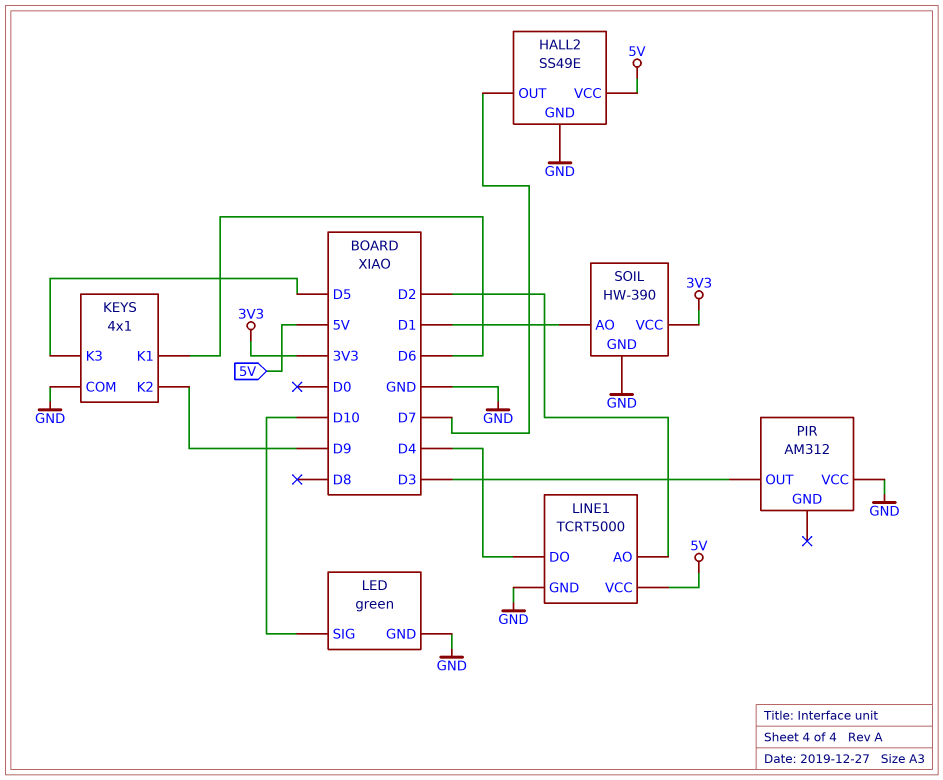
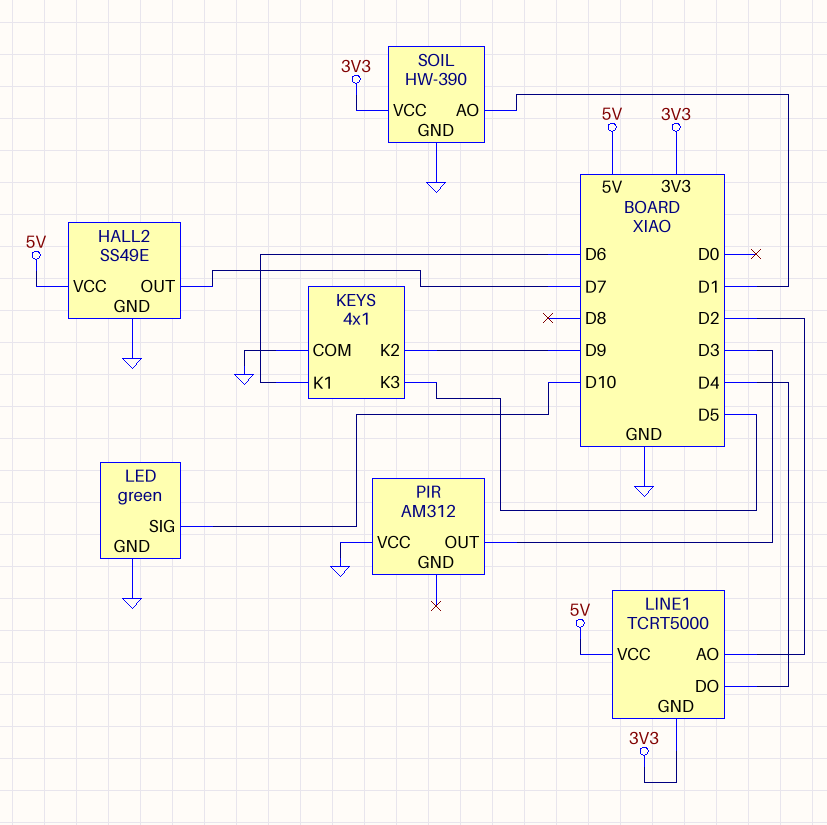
LINE1 pin GND: GND -> 3V3

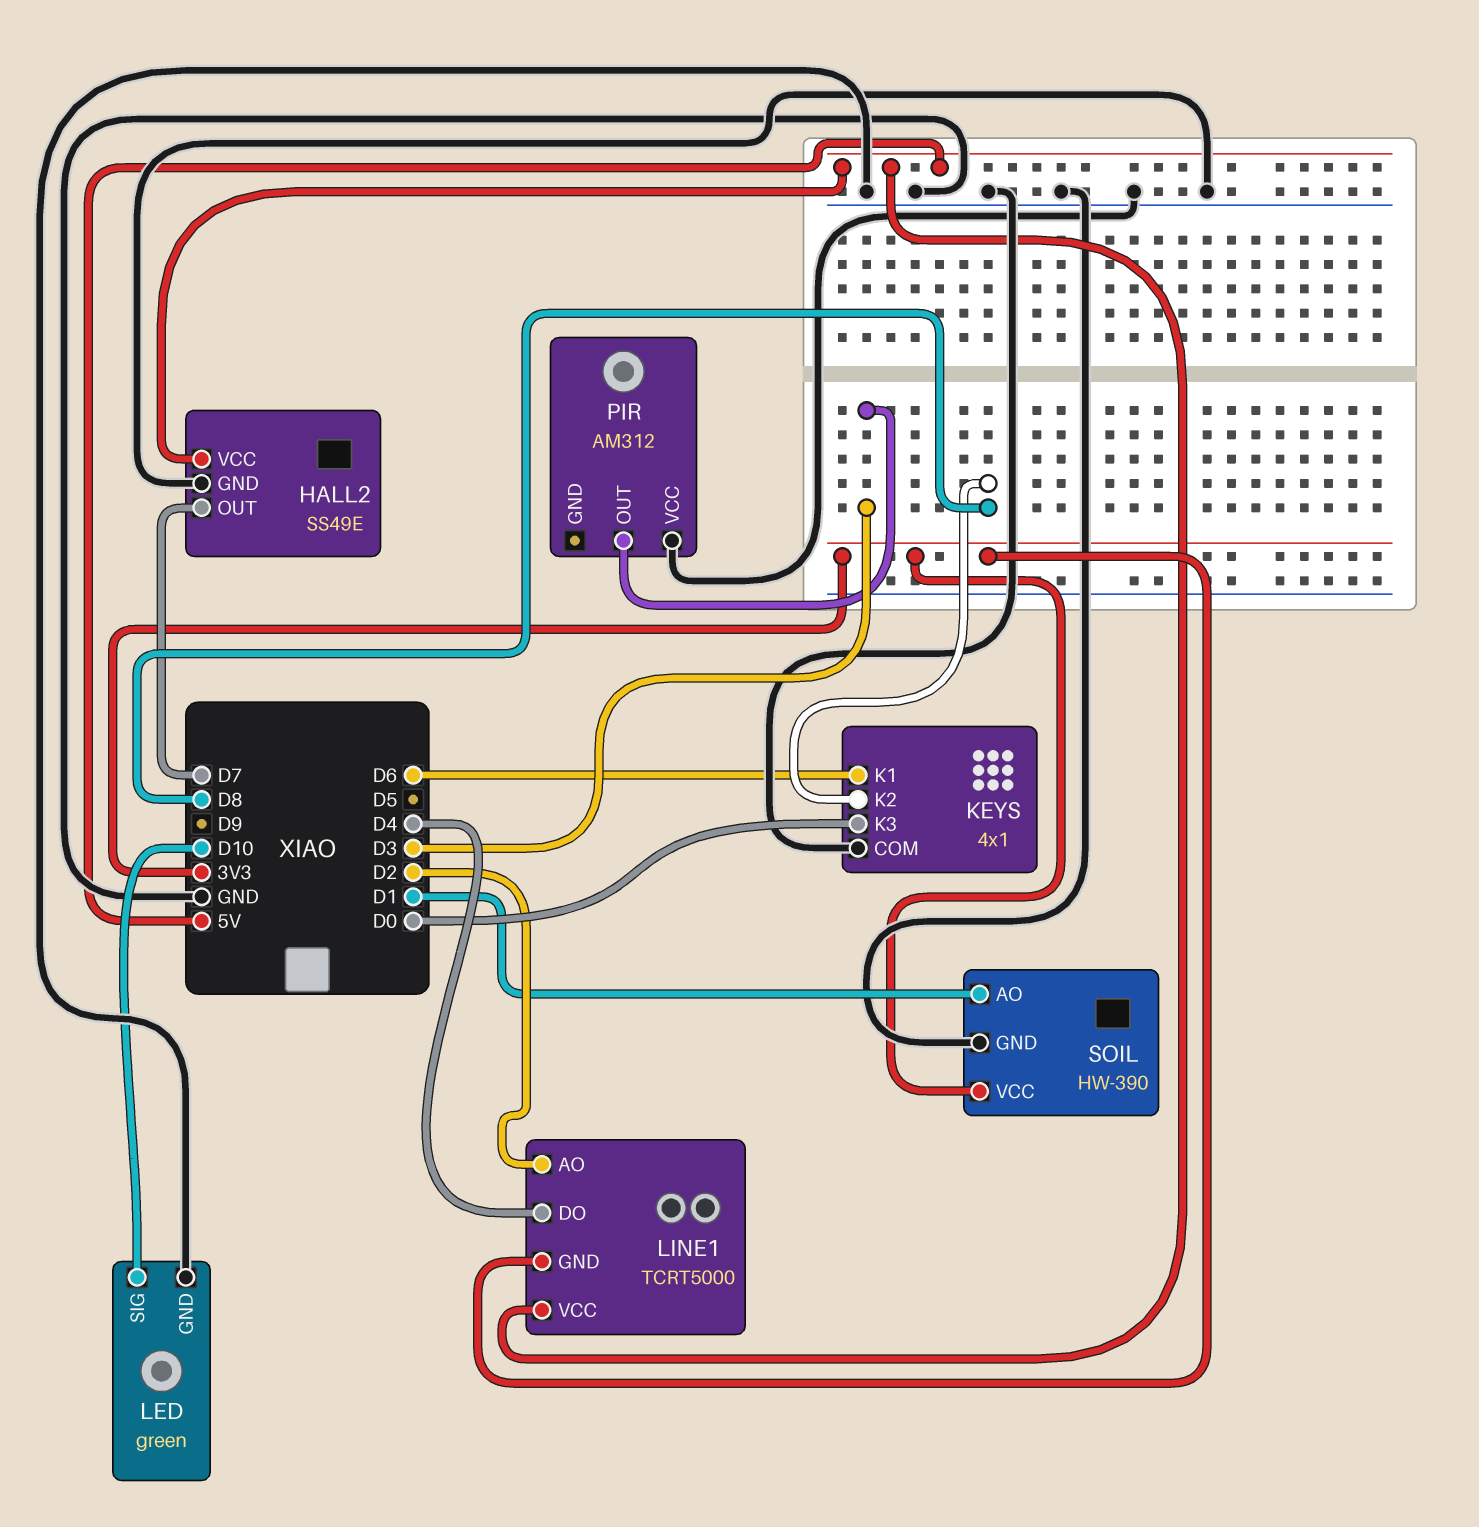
KEYS pin K2: D9 -> D8
KEYS pin K3: D5 -> D0

